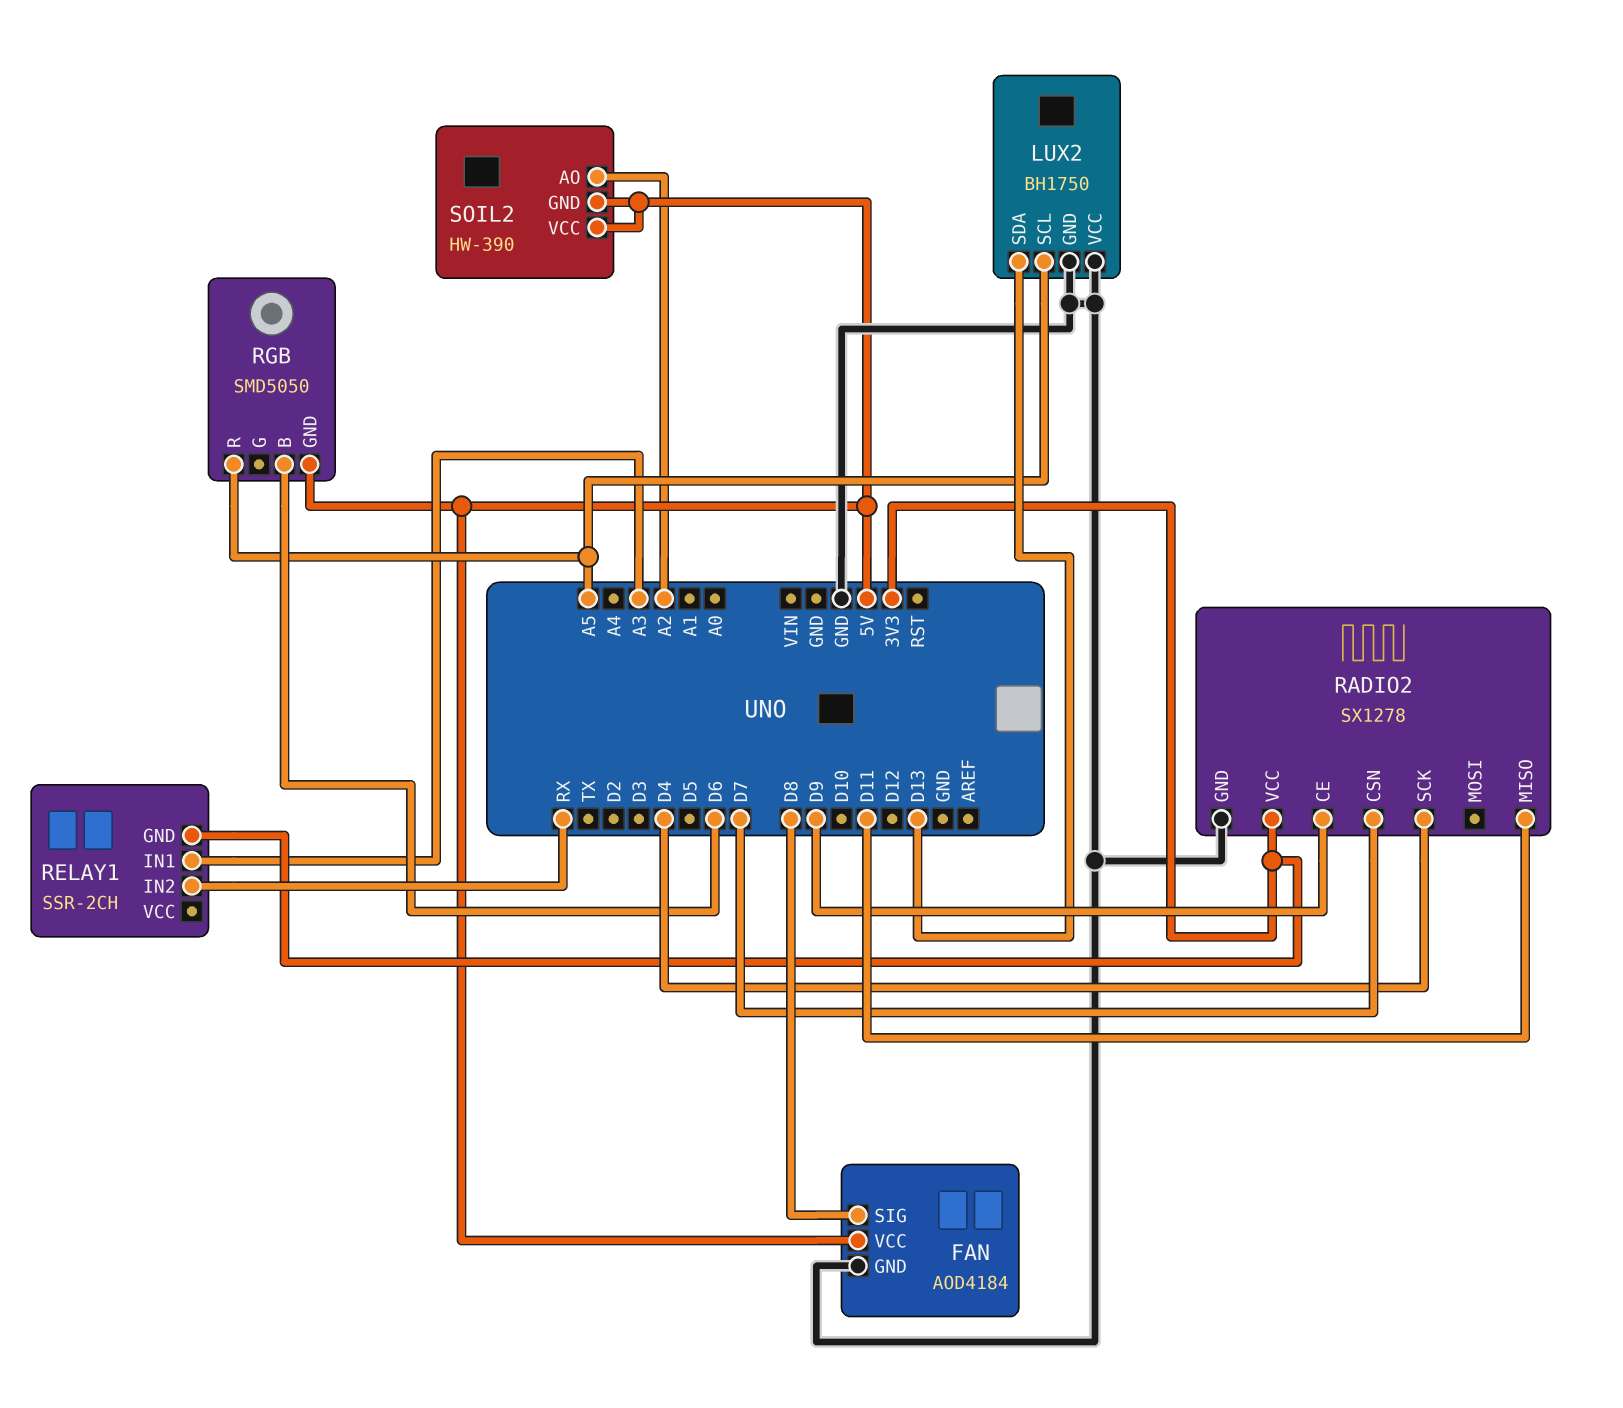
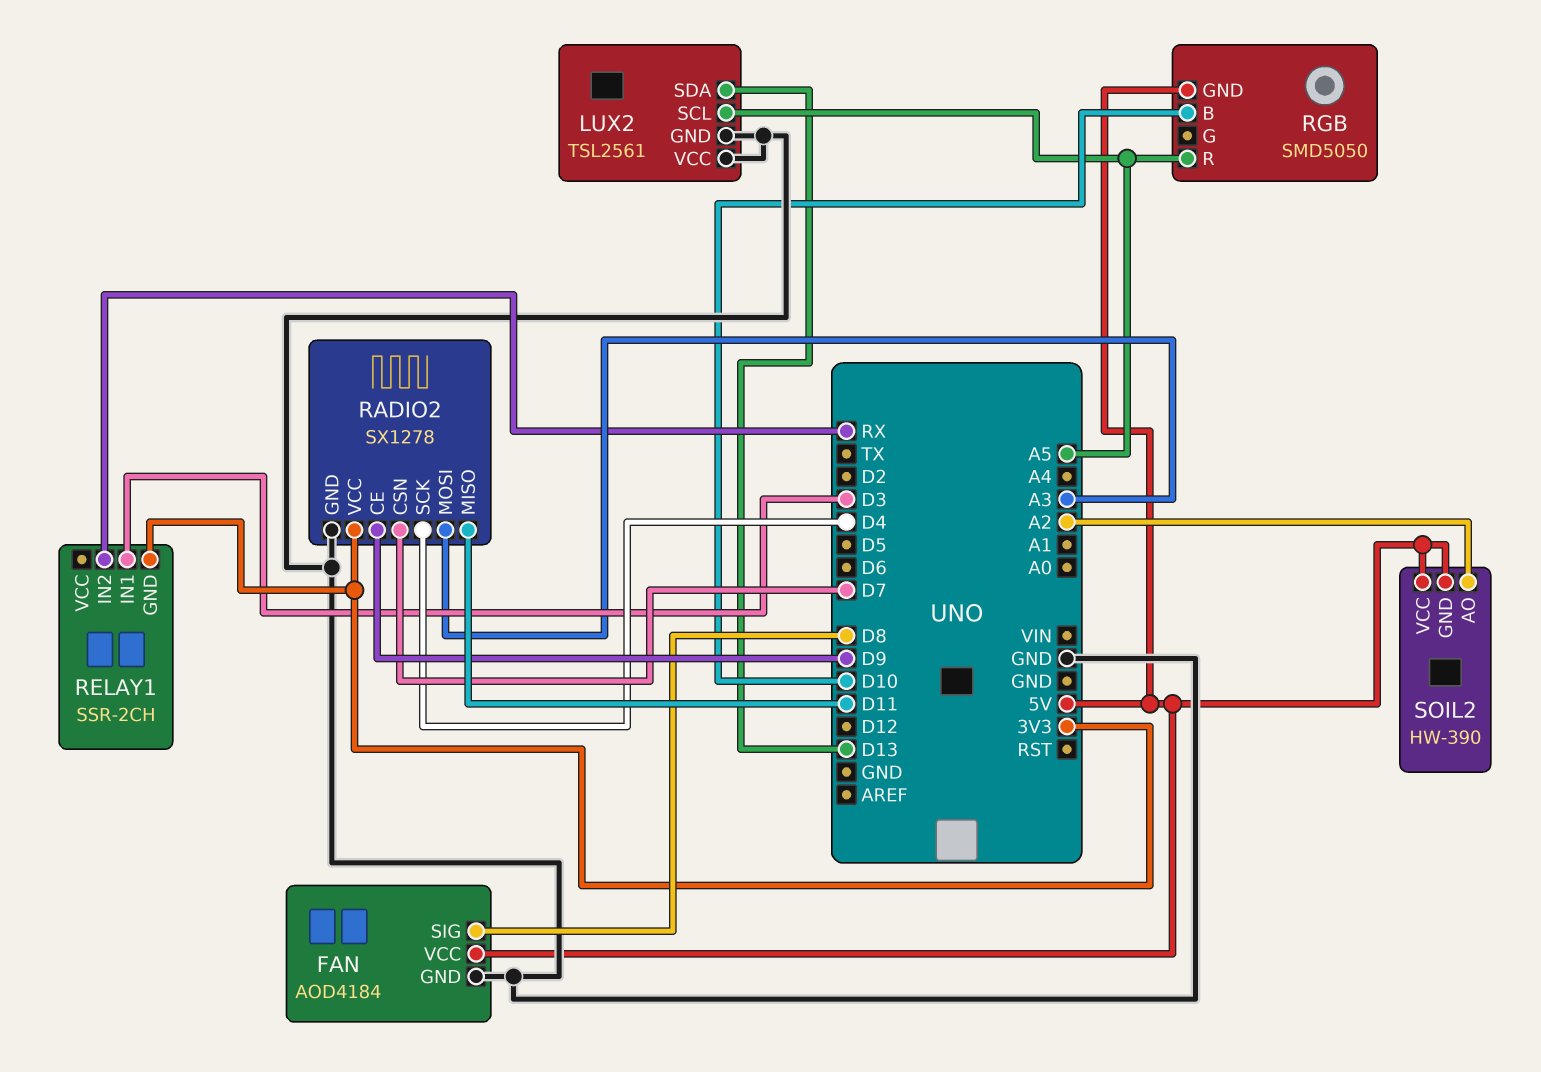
LUX2: BH1750 -> TSL2561
RADIO2 pin MOSI: none -> A3
RELAY1 pin IN1: A3 -> D3
RGB pin B: D6 -> D10

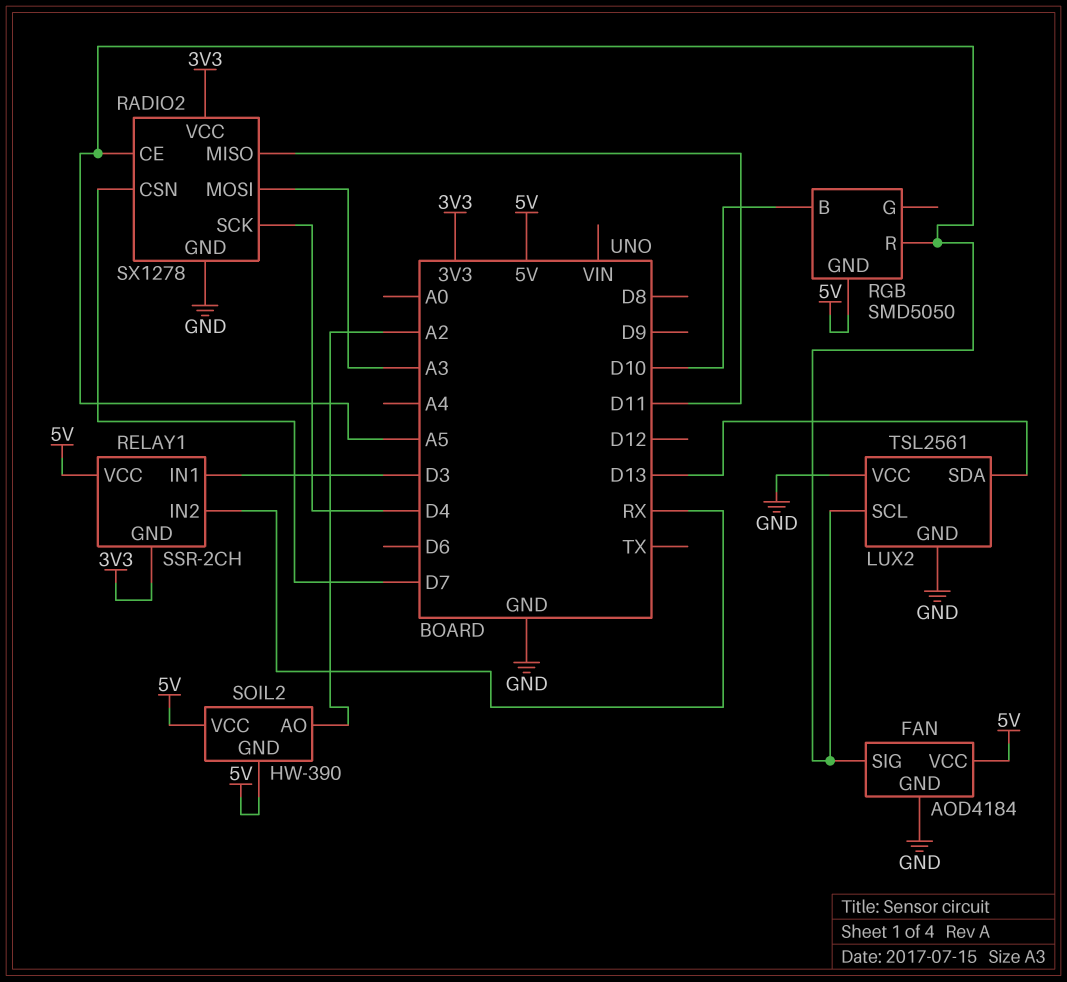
FAN pin SIG: D8 -> A5
RADIO2 pin CE: D9 -> A5
RELAY1 pin VCC: none -> 5V

